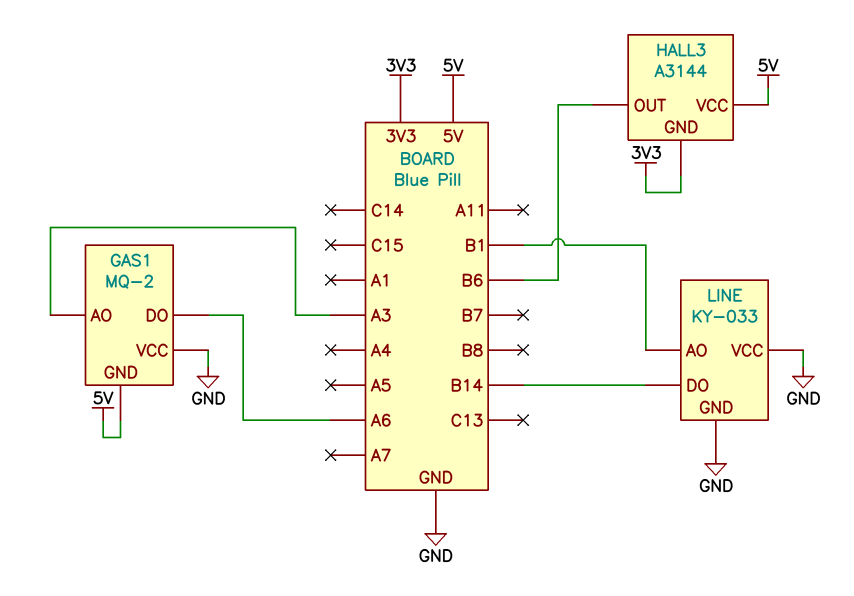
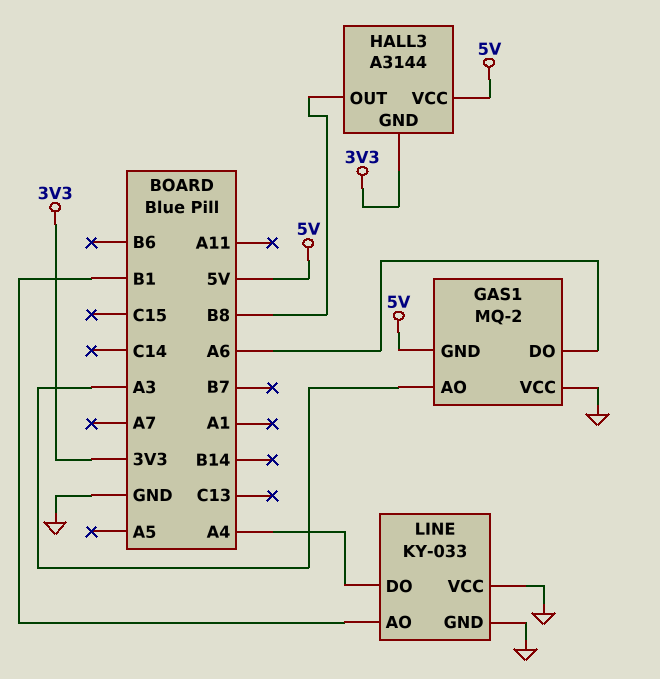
HALL3 pin OUT: B6 -> B8
LINE pin DO: B14 -> A4

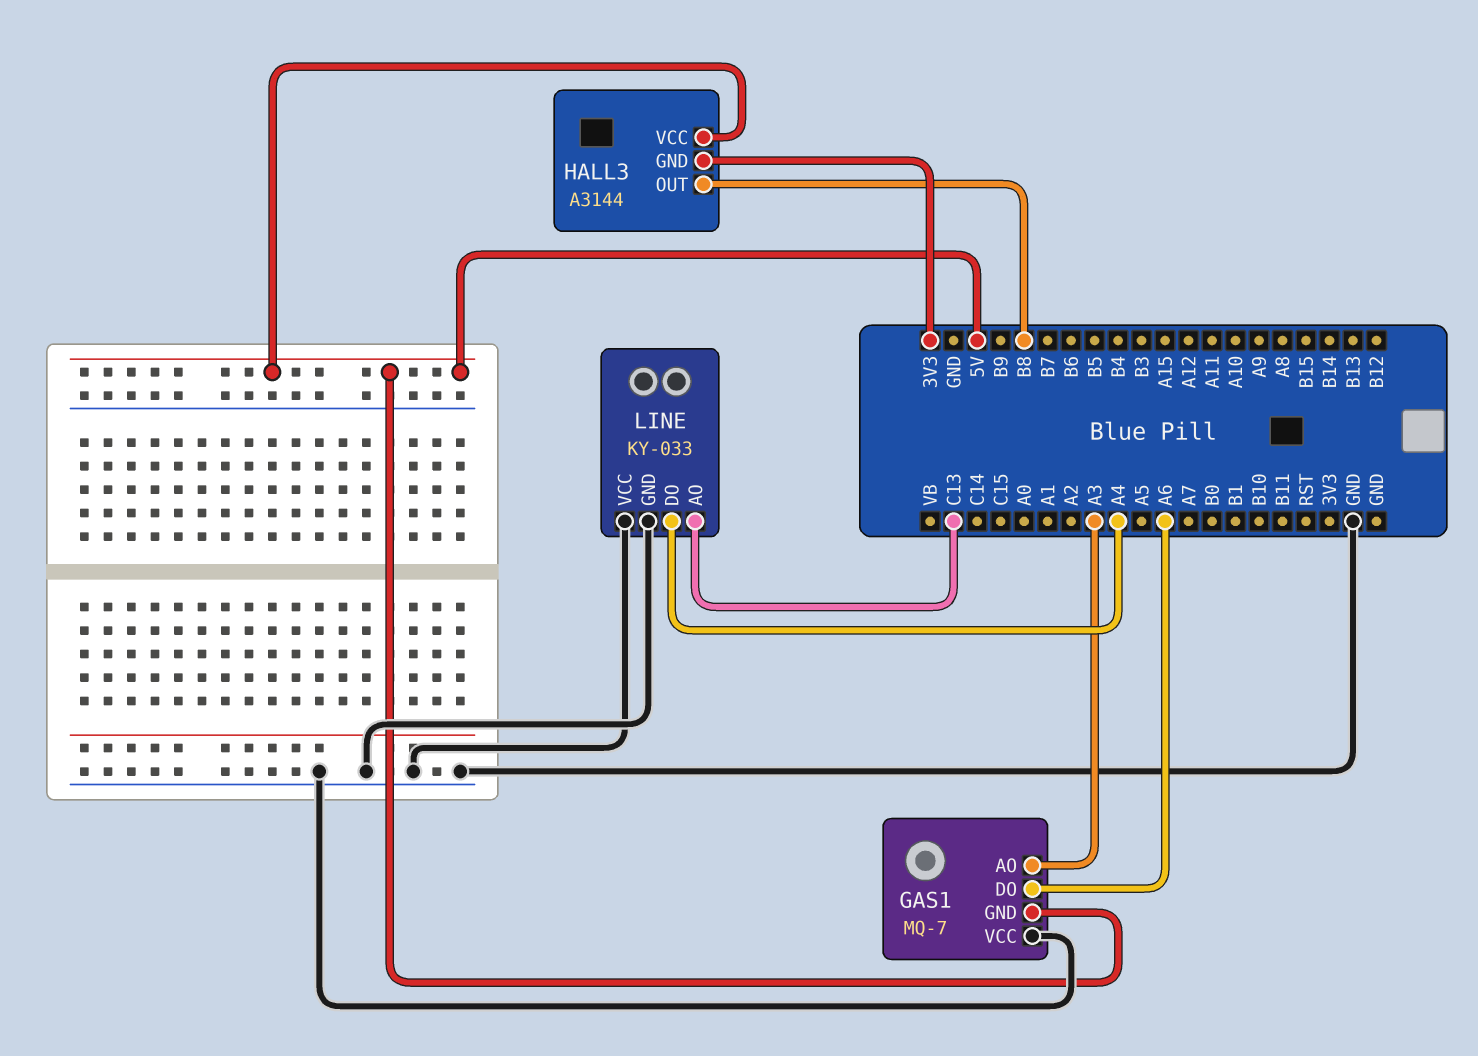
GAS1: MQ-2 -> MQ-7
LINE pin AO: B1 -> C13

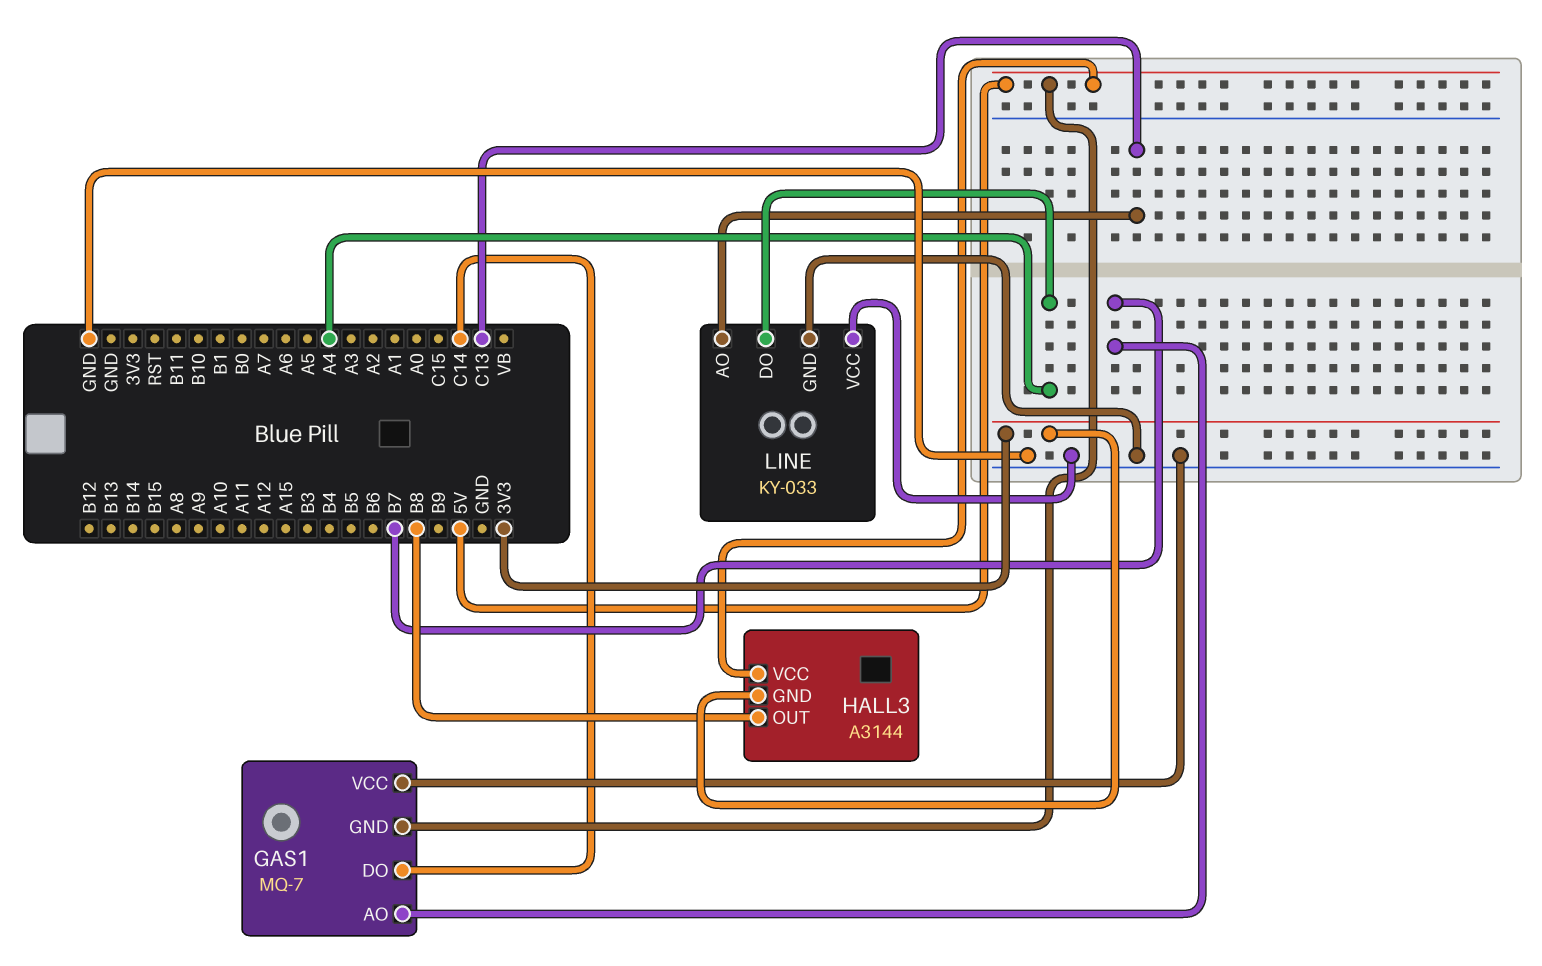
GAS1 pin AO: A3 -> B7
GAS1 pin DO: A6 -> C14

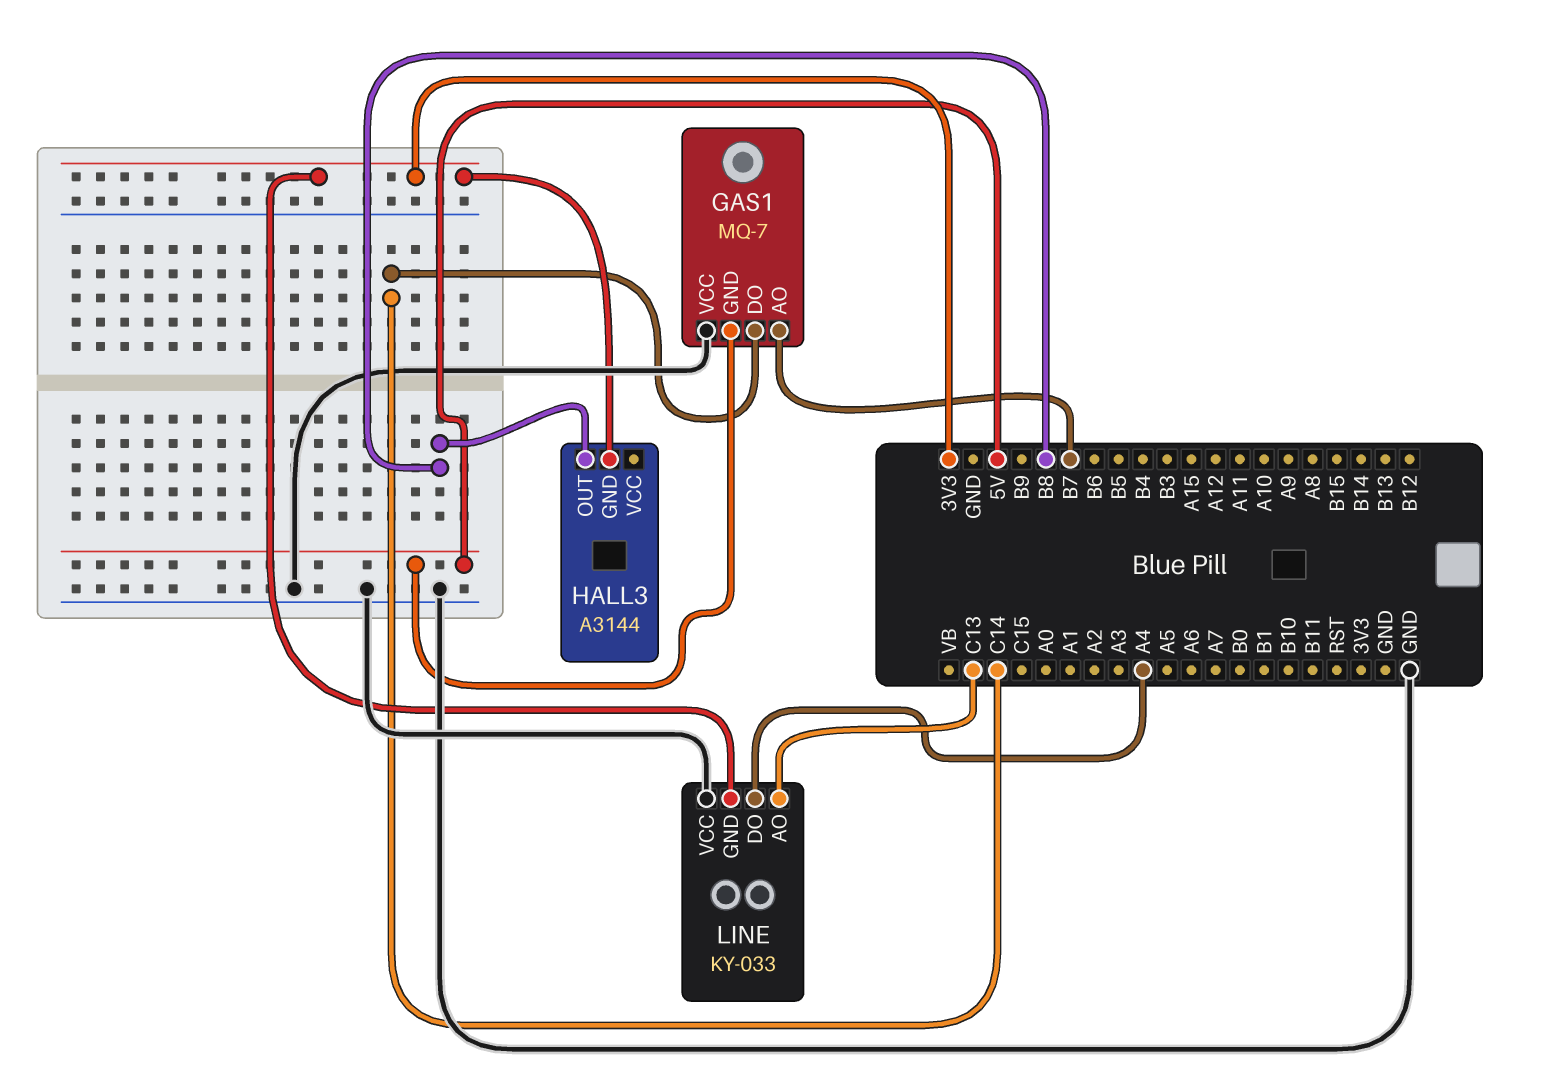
HALL3 pin VCC: 5V -> none
LINE pin GND: GND -> 3V3

